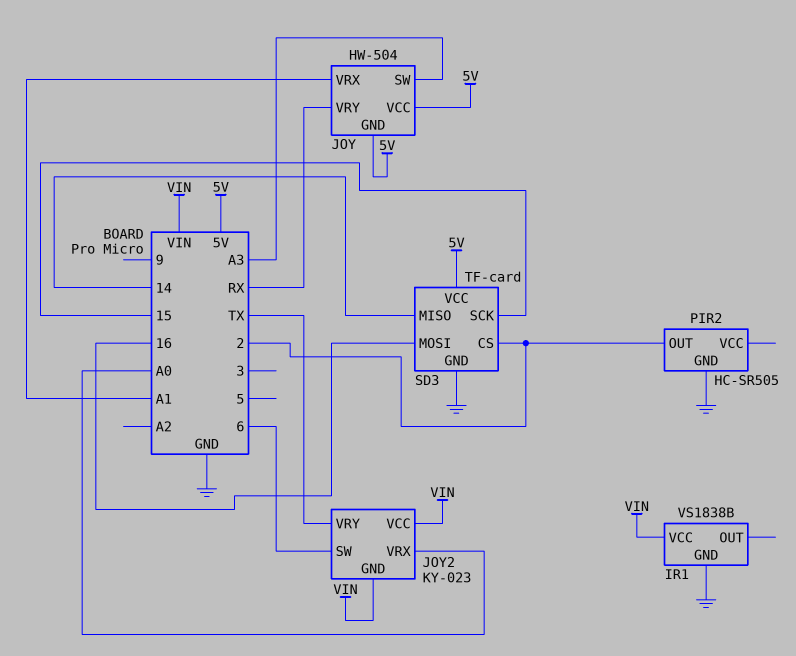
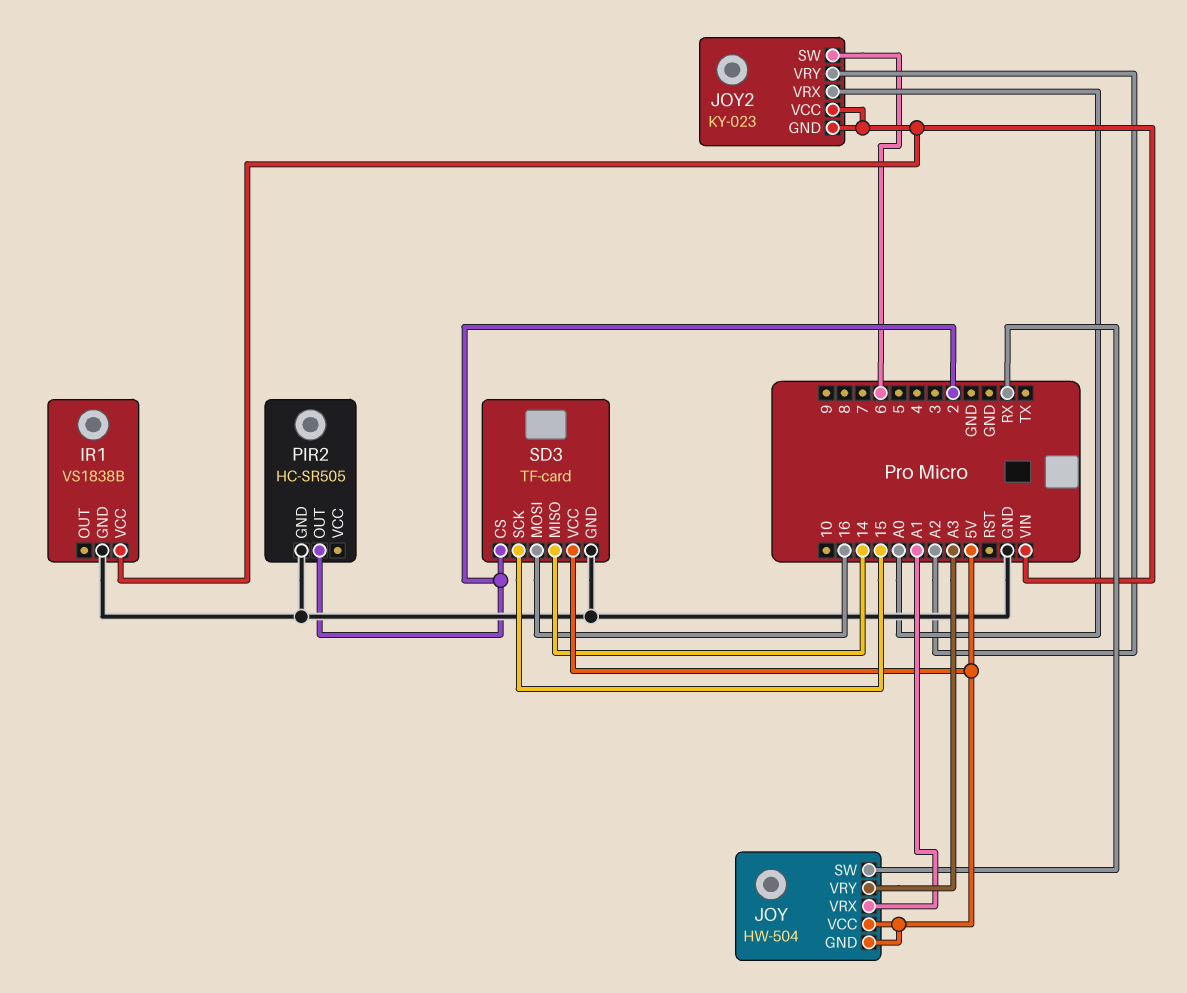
JOY pin SW: A3 -> RX
JOY pin VRY: RX -> A3
JOY2 pin VRY: TX -> A2

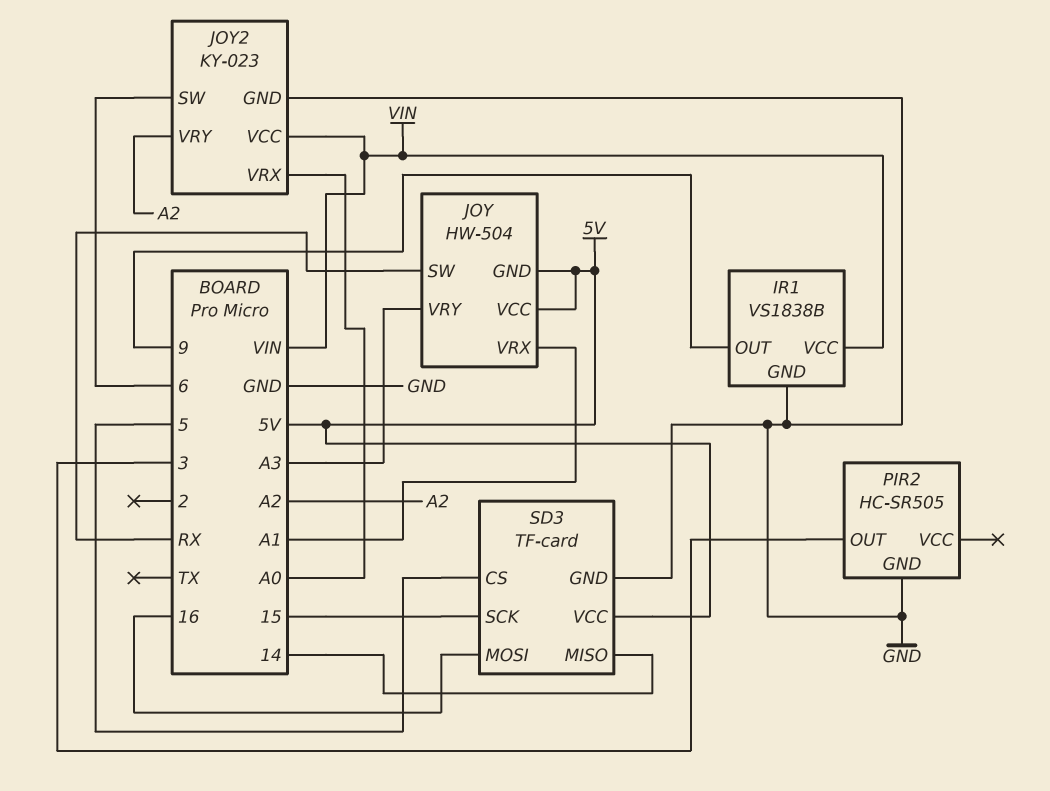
IR1 pin OUT: none -> 9
JOY2 pin GND: VIN -> GND
PIR2 pin OUT: 2 -> 3
SD3 pin CS: 2 -> 5

